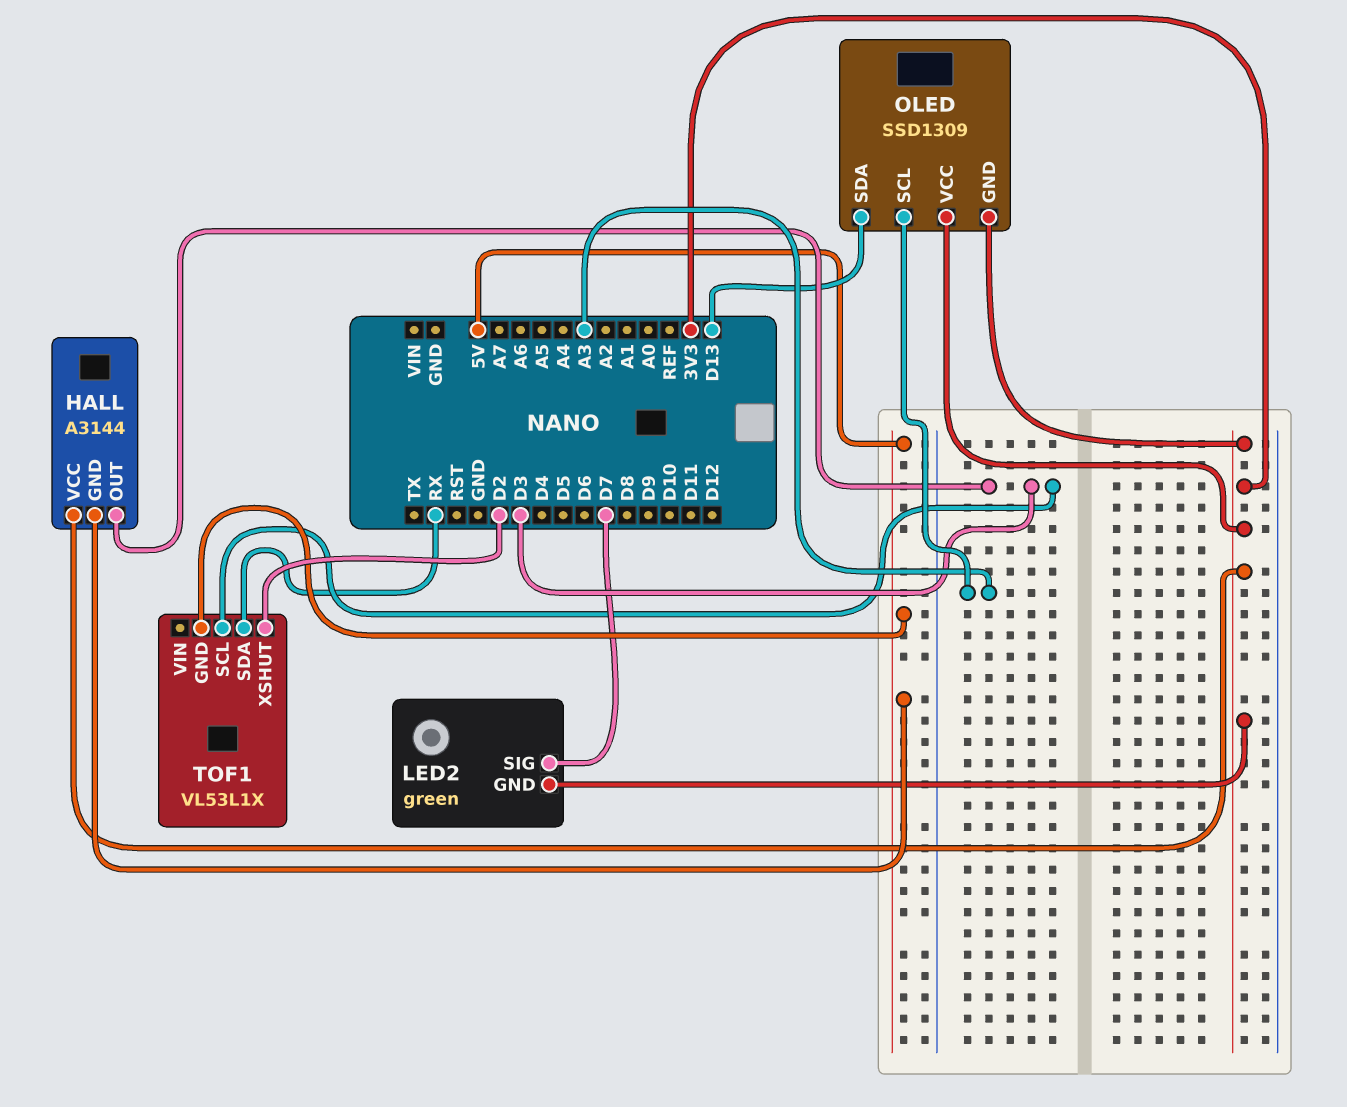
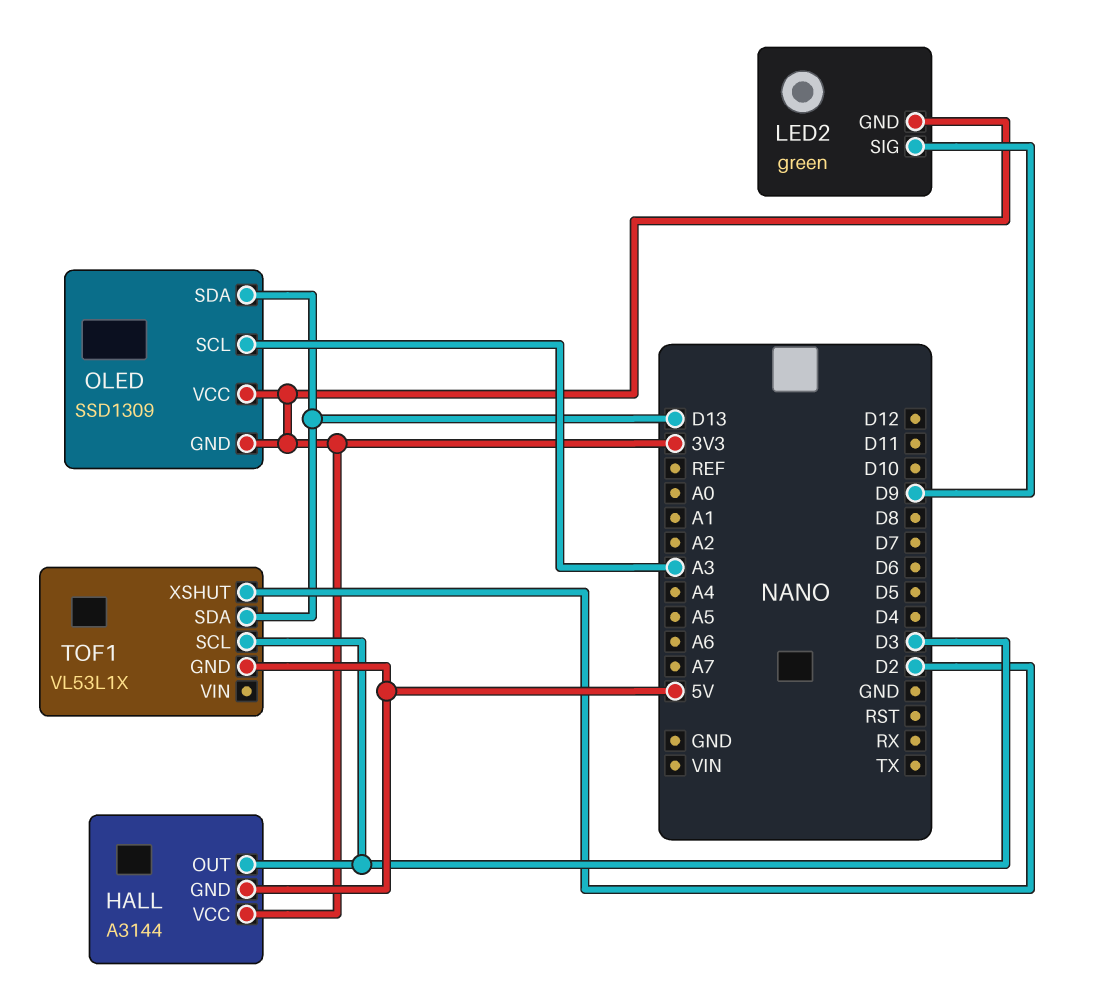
LED2 pin SIG: D7 -> D9
TOF1 pin SDA: RX -> D13

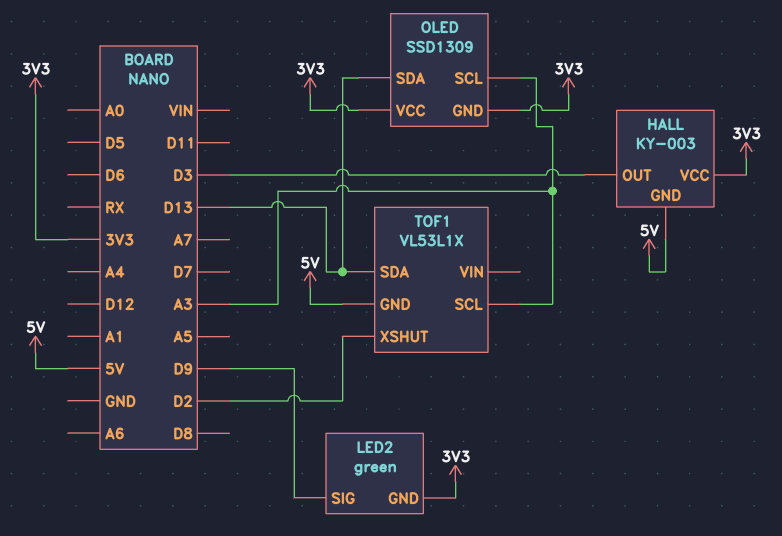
HALL: A3144 -> KY-003
TOF1 pin SCL: D3 -> A3

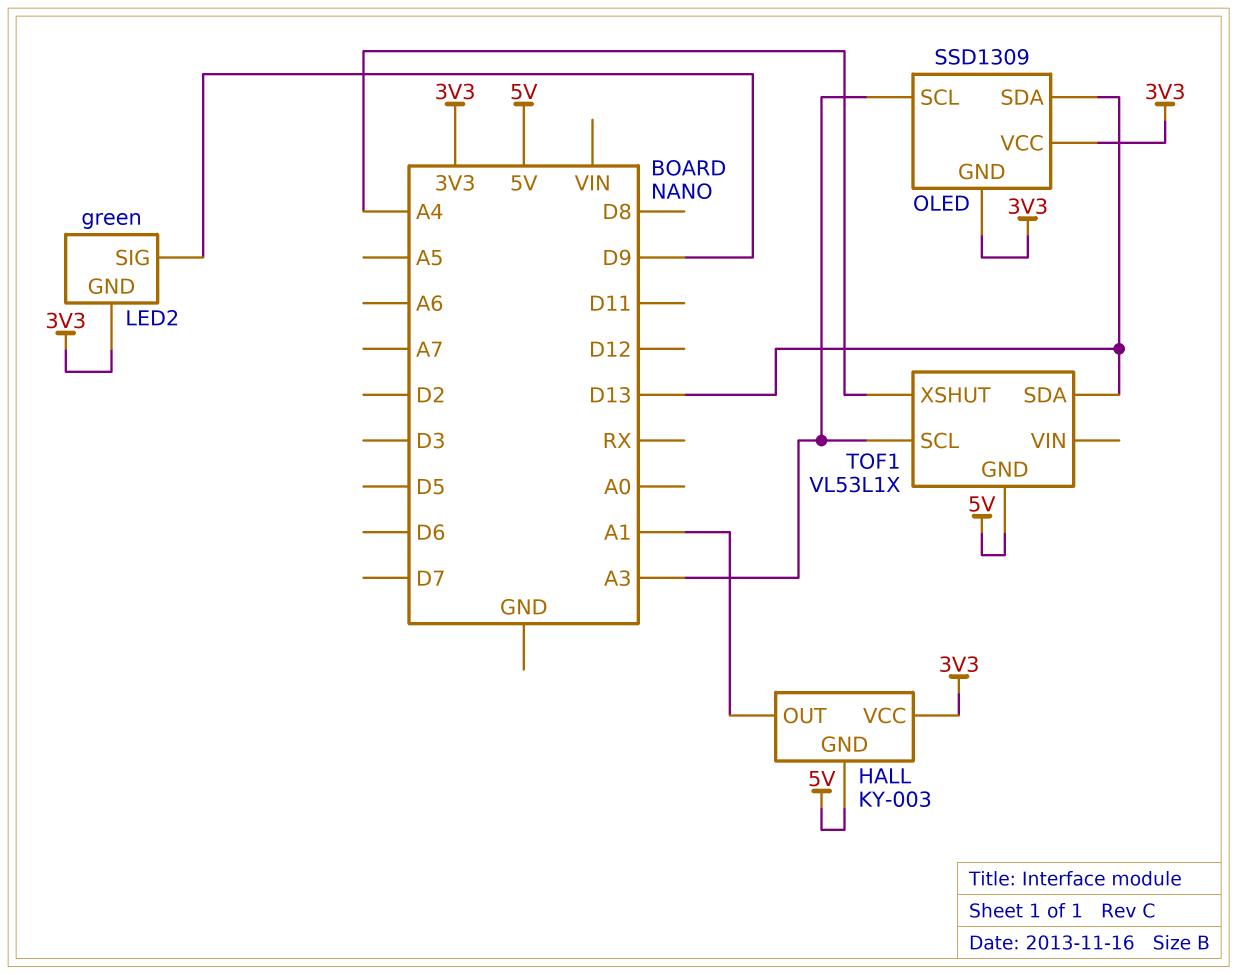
HALL pin OUT: D3 -> A1
TOF1 pin XSHUT: D2 -> A4

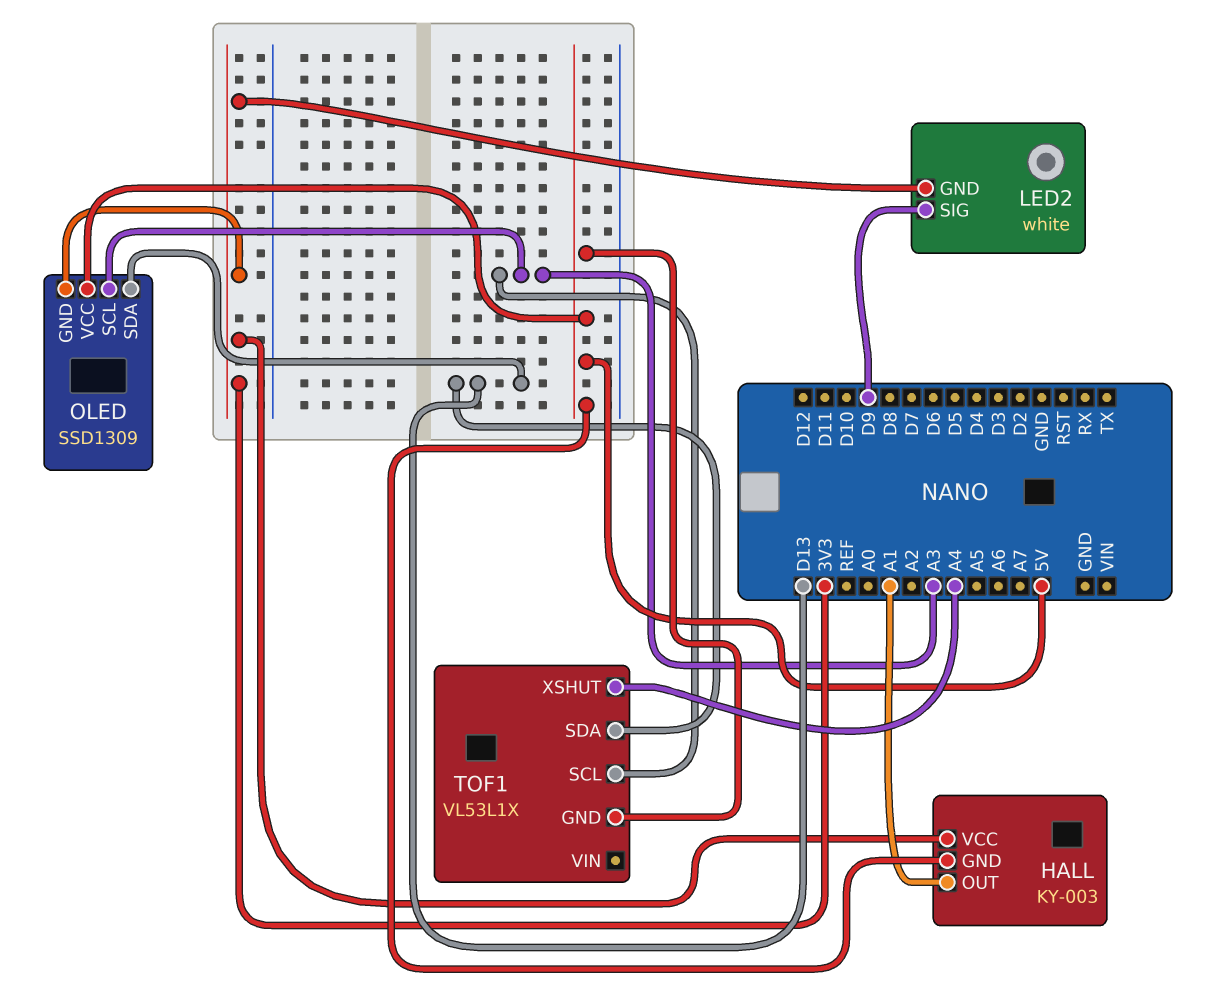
LED2: green -> white
OLED pin VCC: 3V3 -> 5V

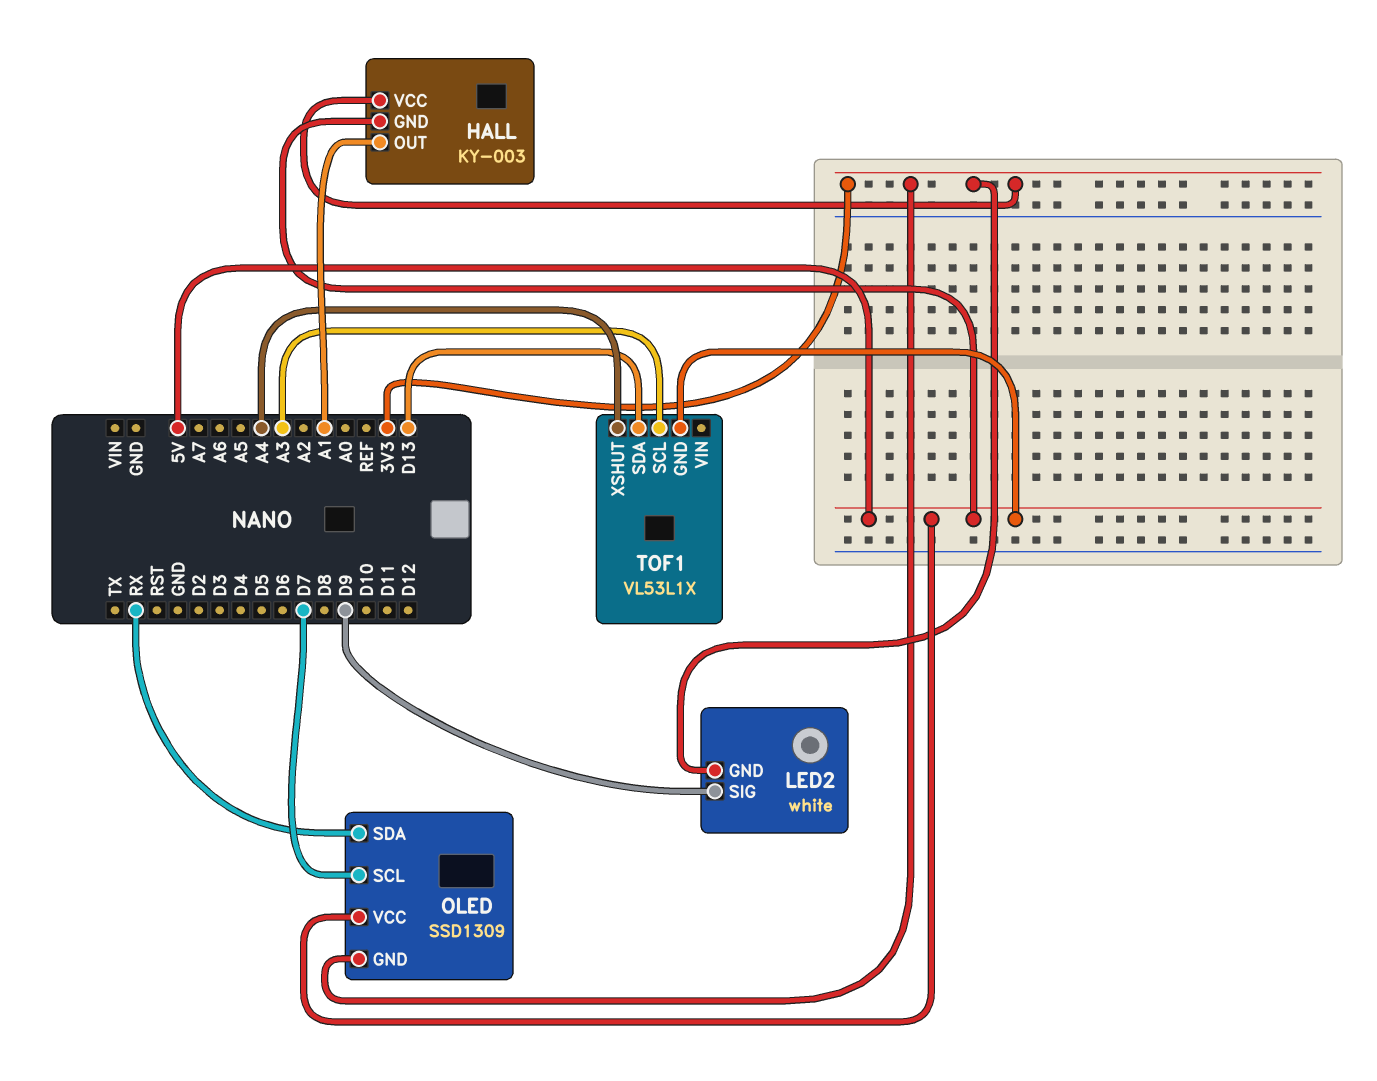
OLED pin SCL: A3 -> D7
OLED pin SDA: D13 -> RX

